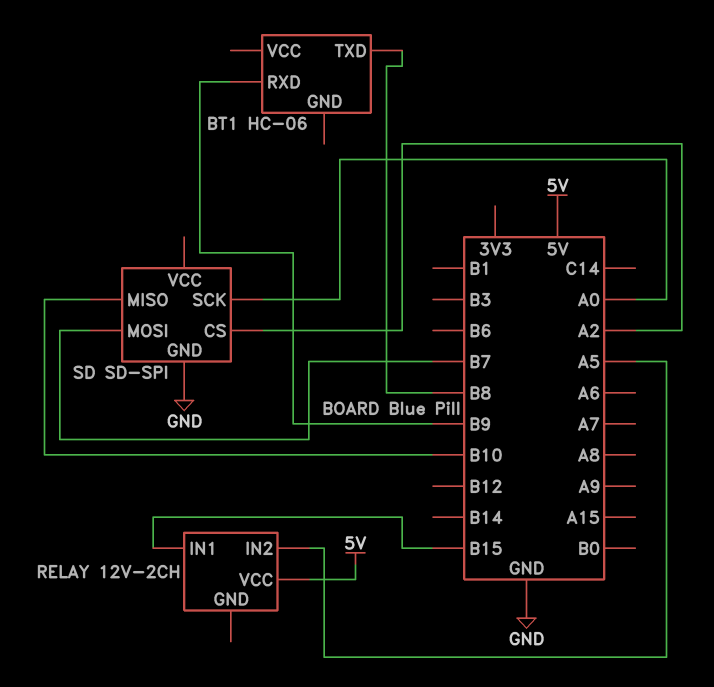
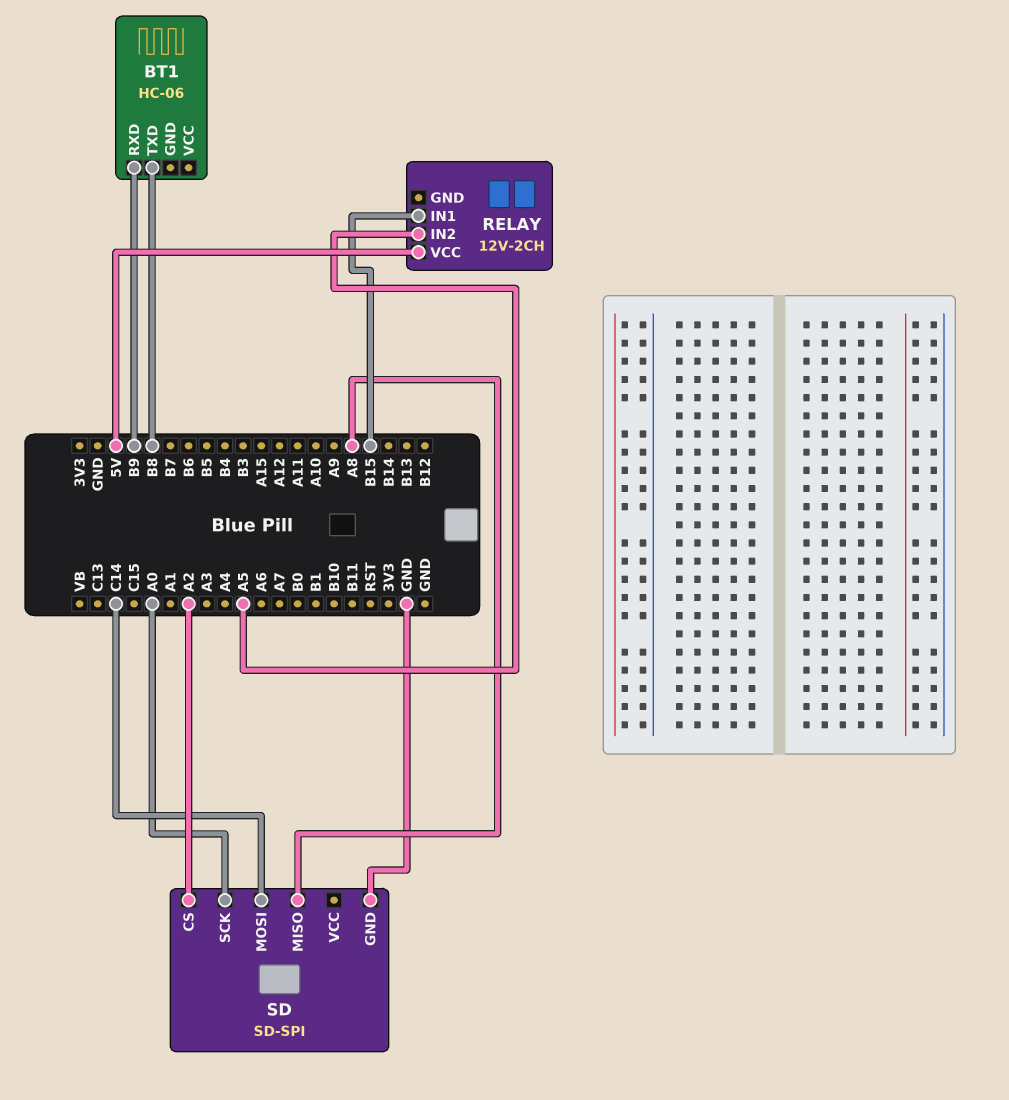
SD pin MISO: B10 -> A8
SD pin MOSI: B7 -> C14

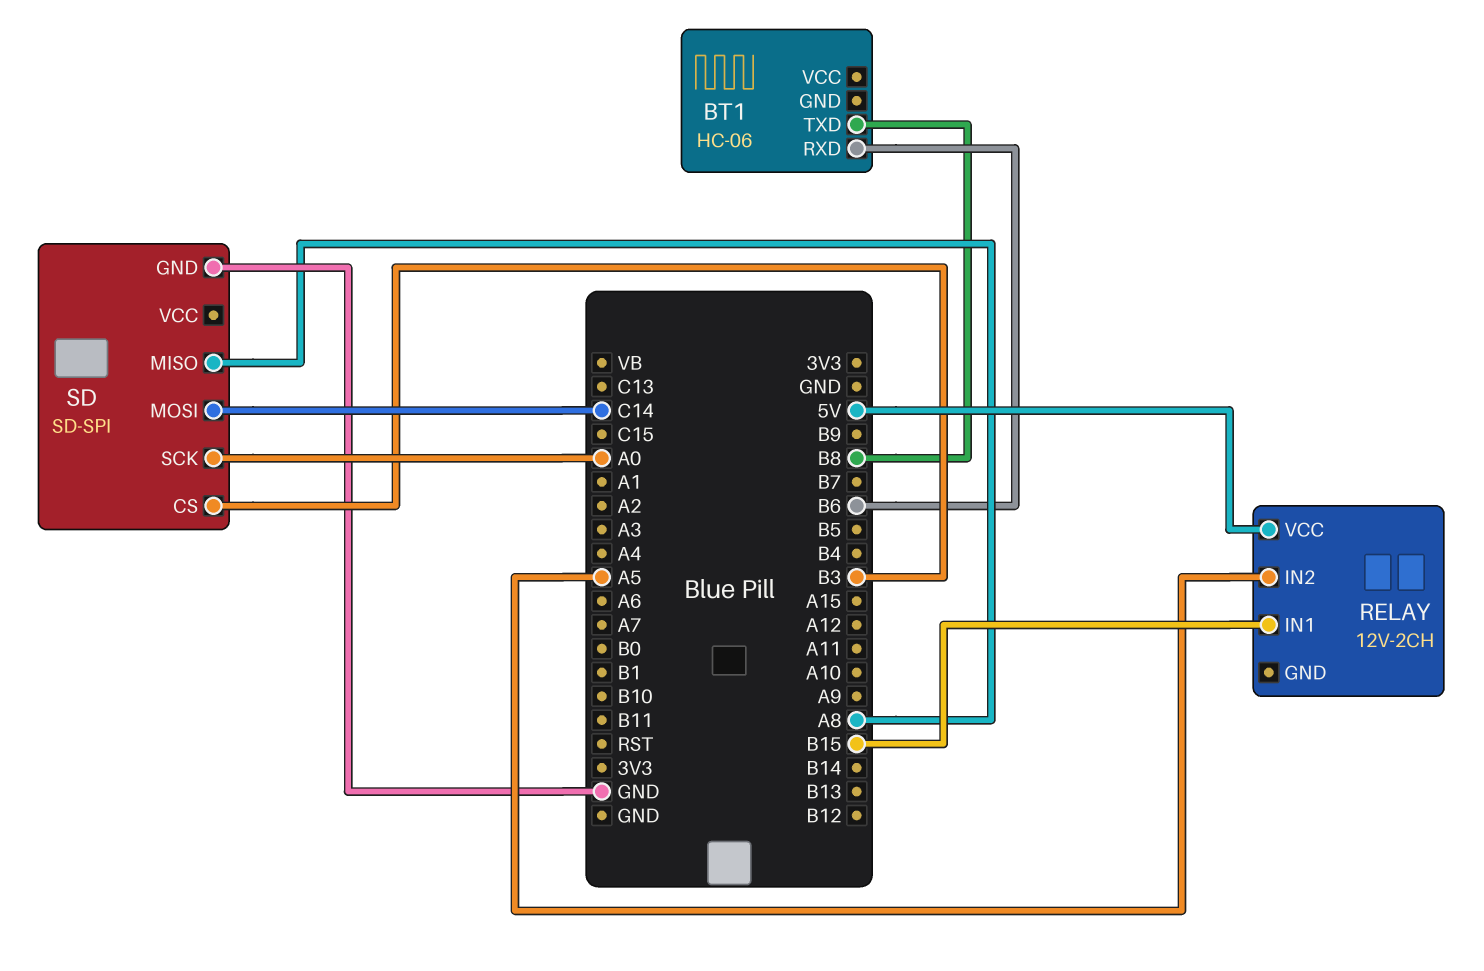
BT1 pin RXD: B9 -> B6
SD pin CS: A2 -> B3

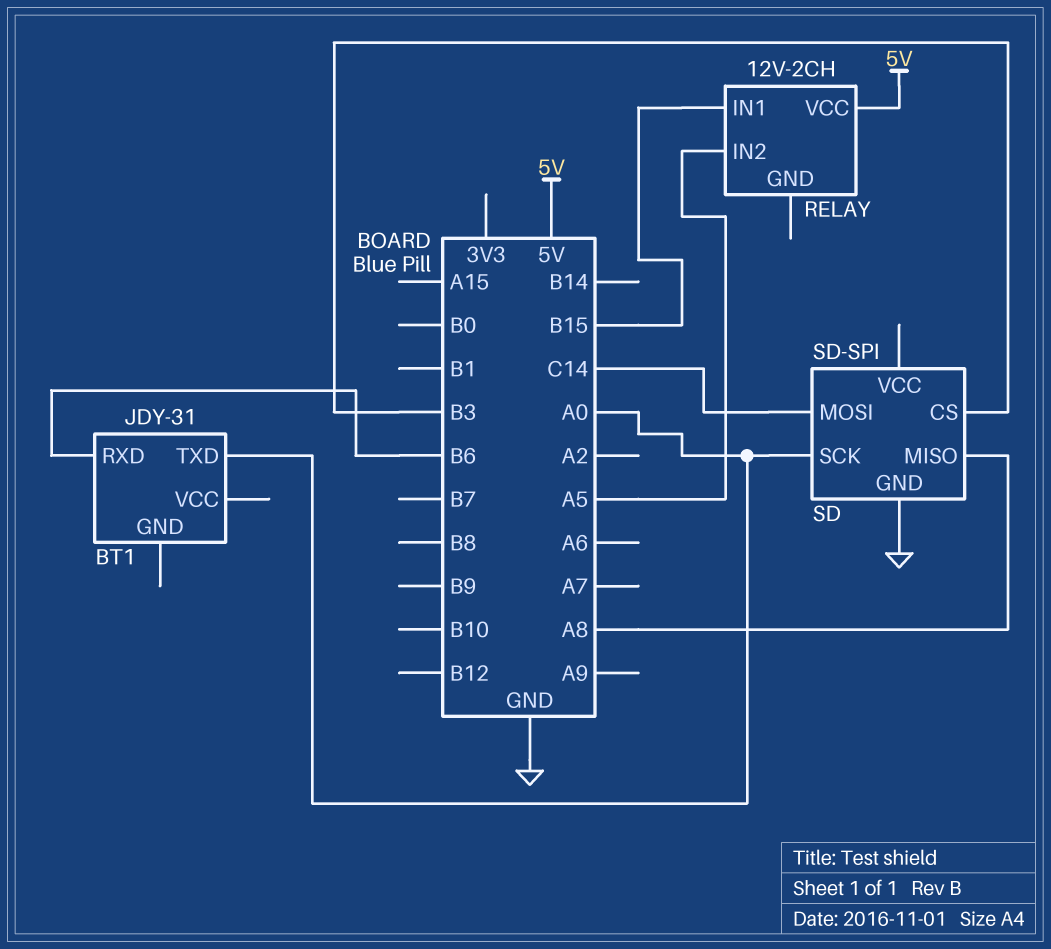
BT1: HC-06 -> JDY-31
BT1 pin TXD: B8 -> A0

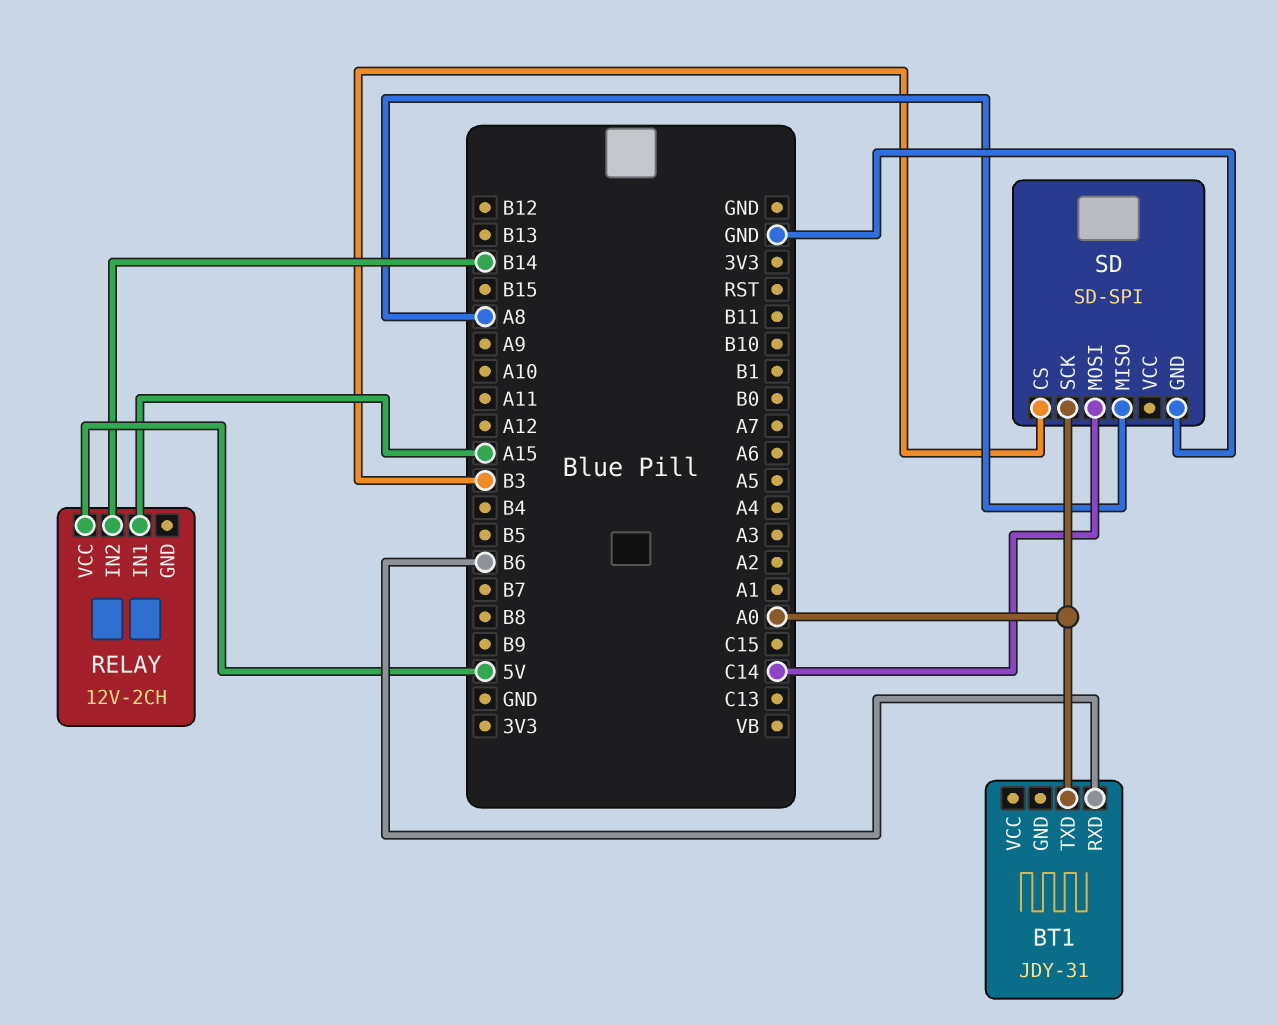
RELAY pin IN1: B15 -> A15
RELAY pin IN2: A5 -> B14

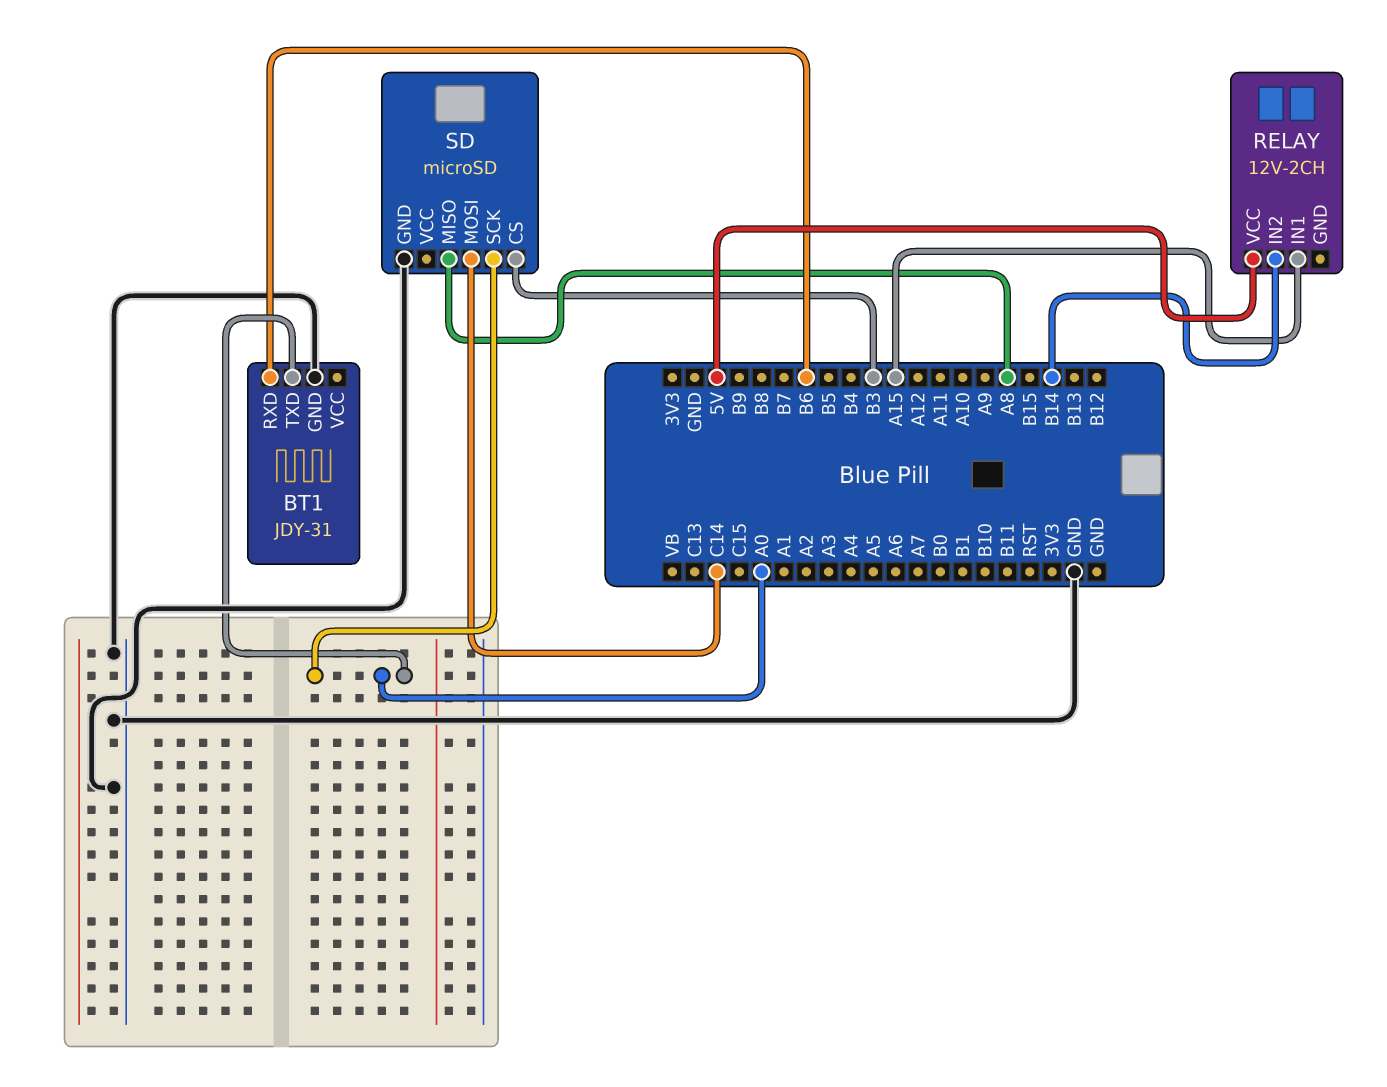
BT1 pin GND: none -> GND
SD: SD-SPI -> microSD

